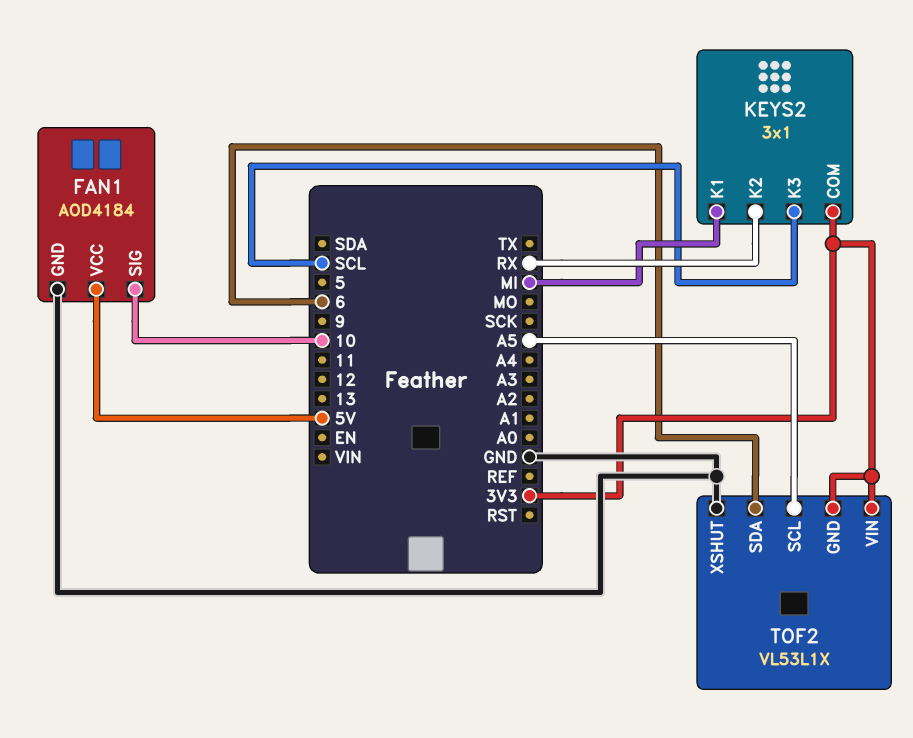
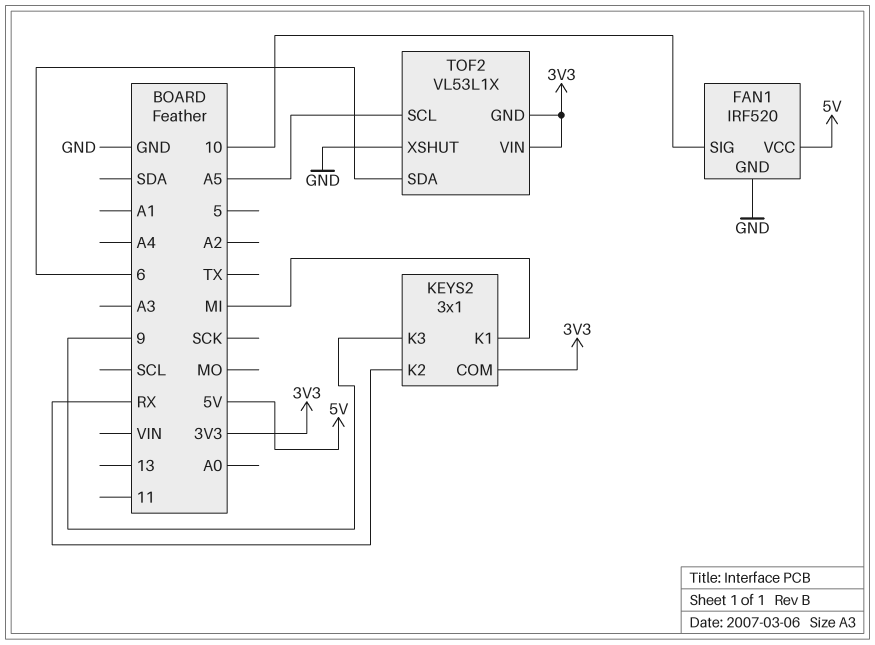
FAN1: AOD4184 -> IRF520
KEYS2 pin K3: SCL -> 9

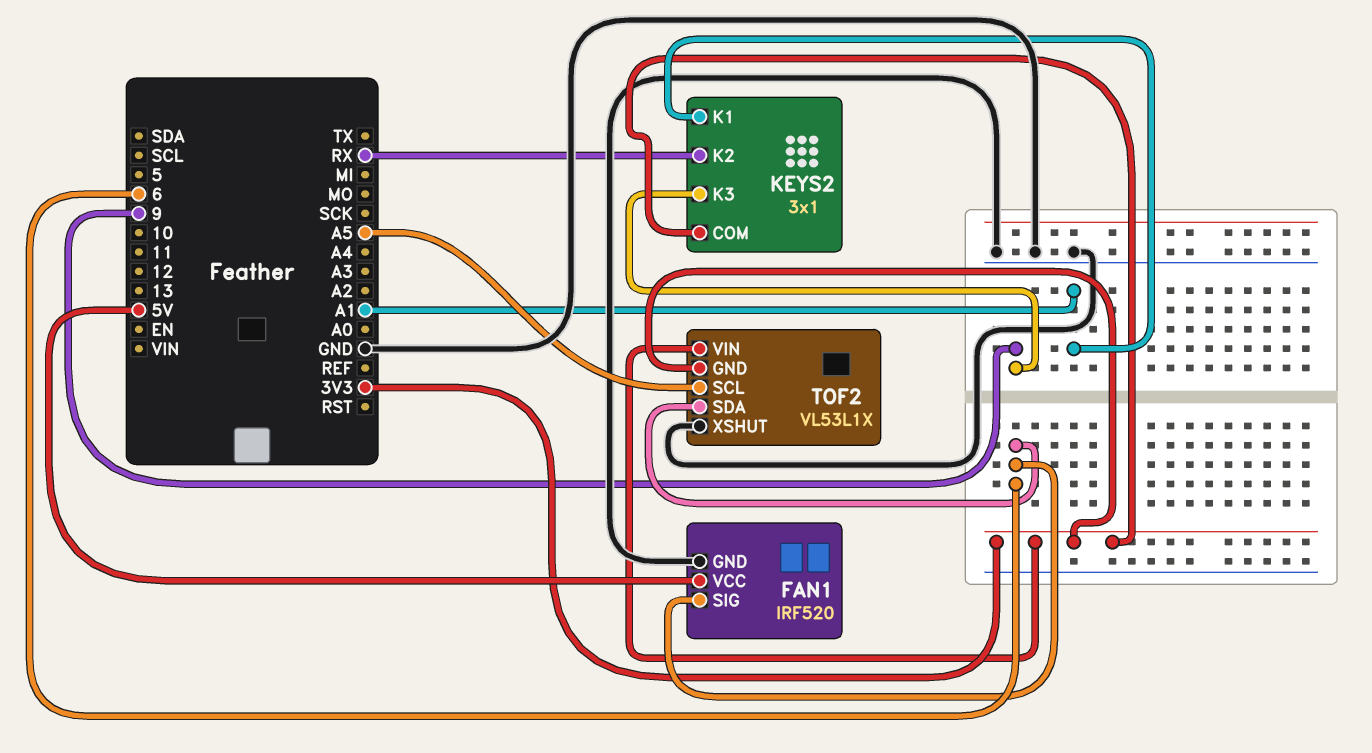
FAN1 pin SIG: 10 -> 6
KEYS2 pin K1: MI -> A1

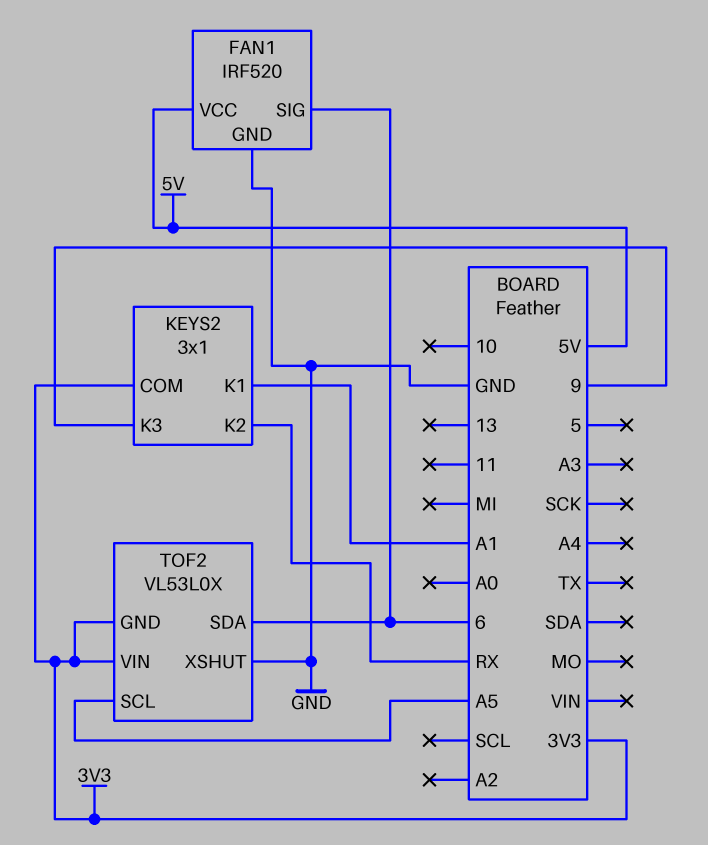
TOF2: VL53L1X -> VL53L0X

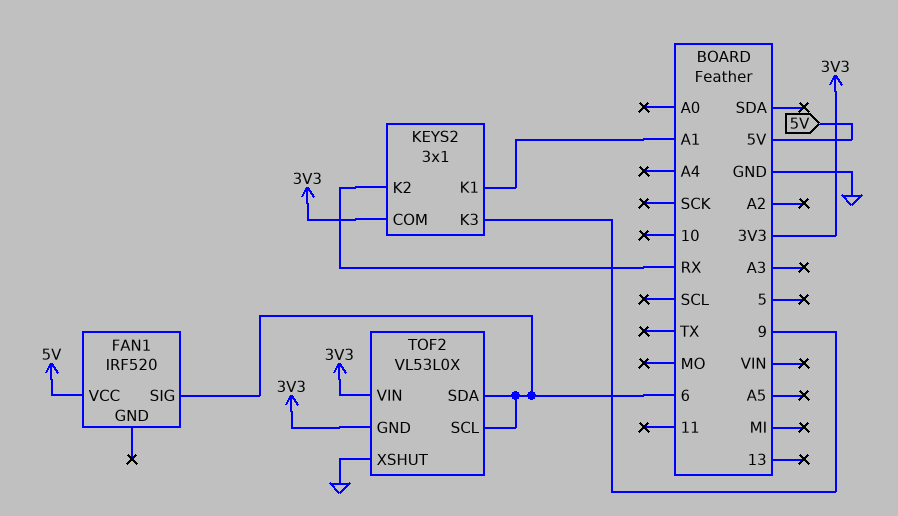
FAN1 pin GND: GND -> none
TOF2 pin SCL: A5 -> 6

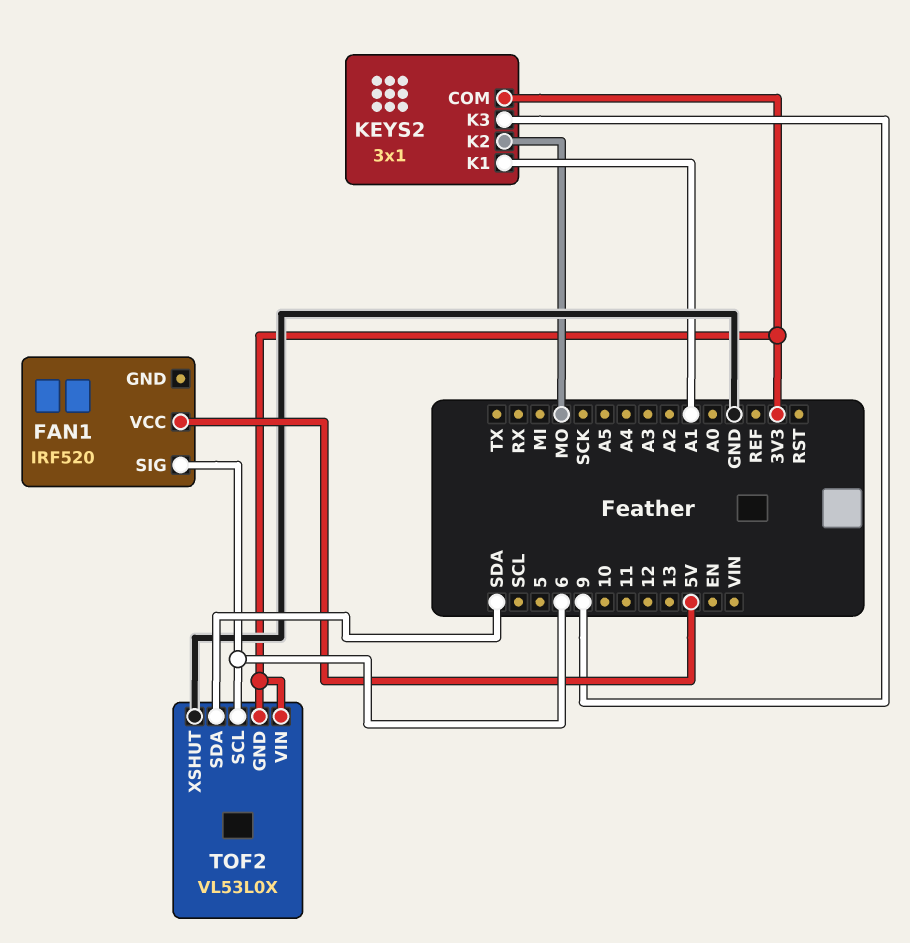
KEYS2 pin K2: RX -> MO
TOF2 pin SDA: 6 -> SDA

